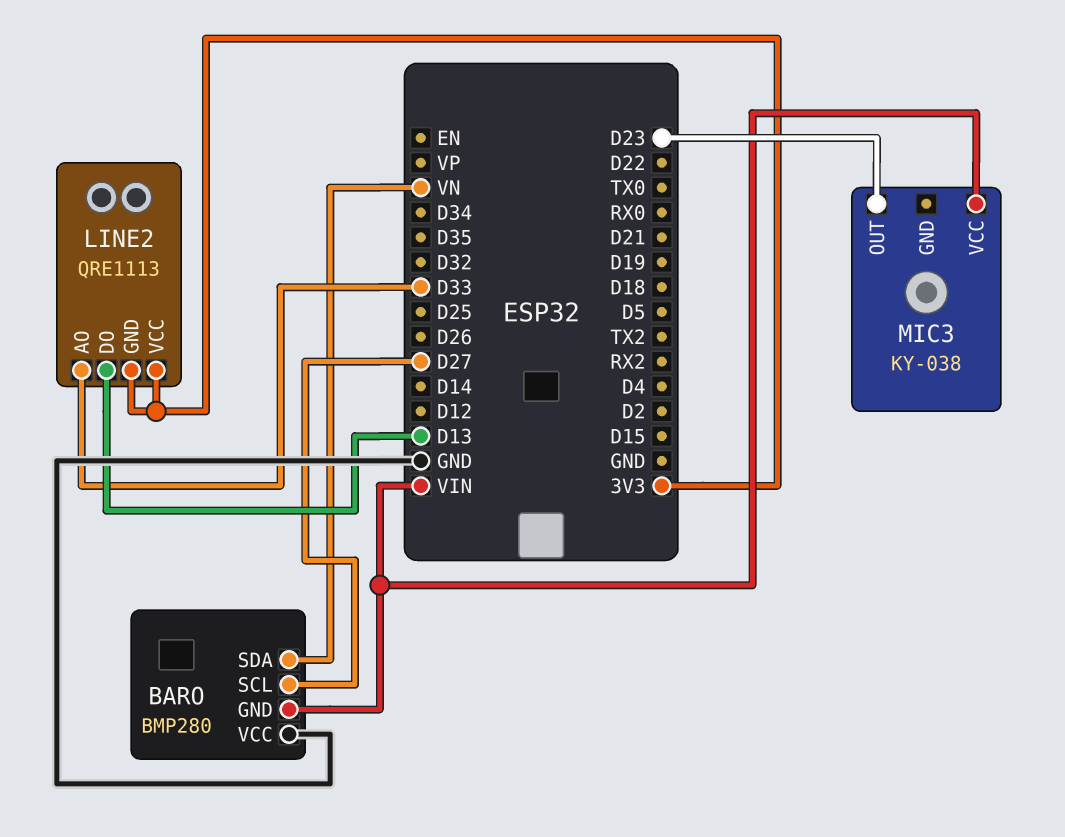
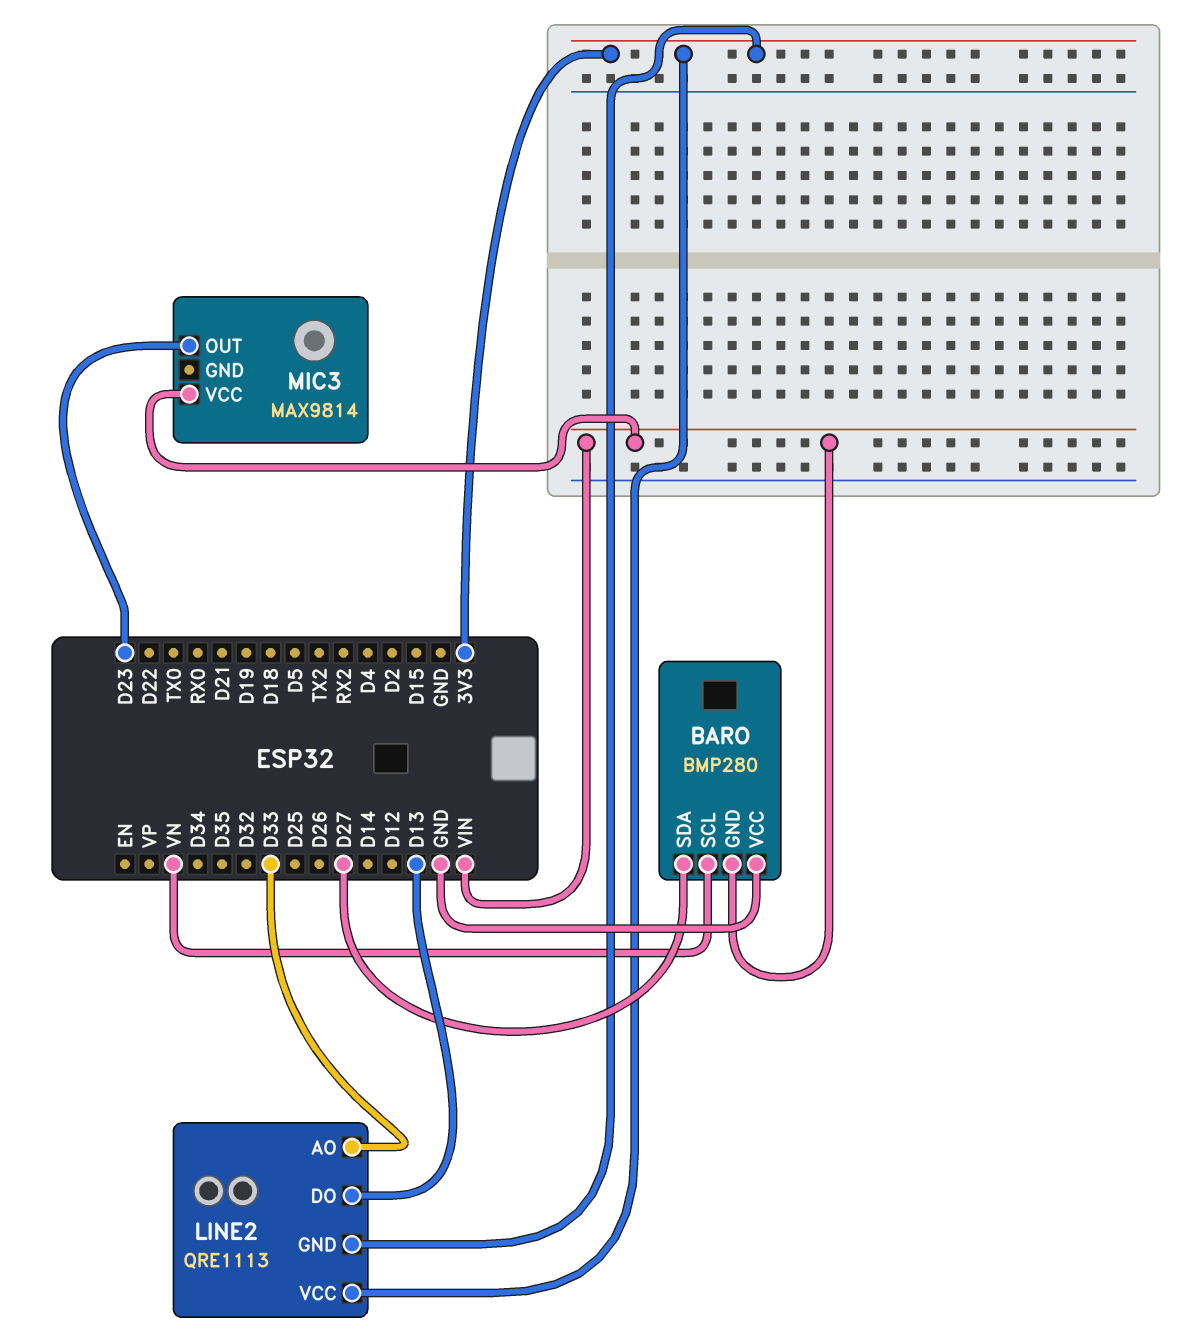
BARO pin SCL: D27 -> VN
BARO pin SDA: VN -> D27
MIC3: KY-038 -> MAX9814

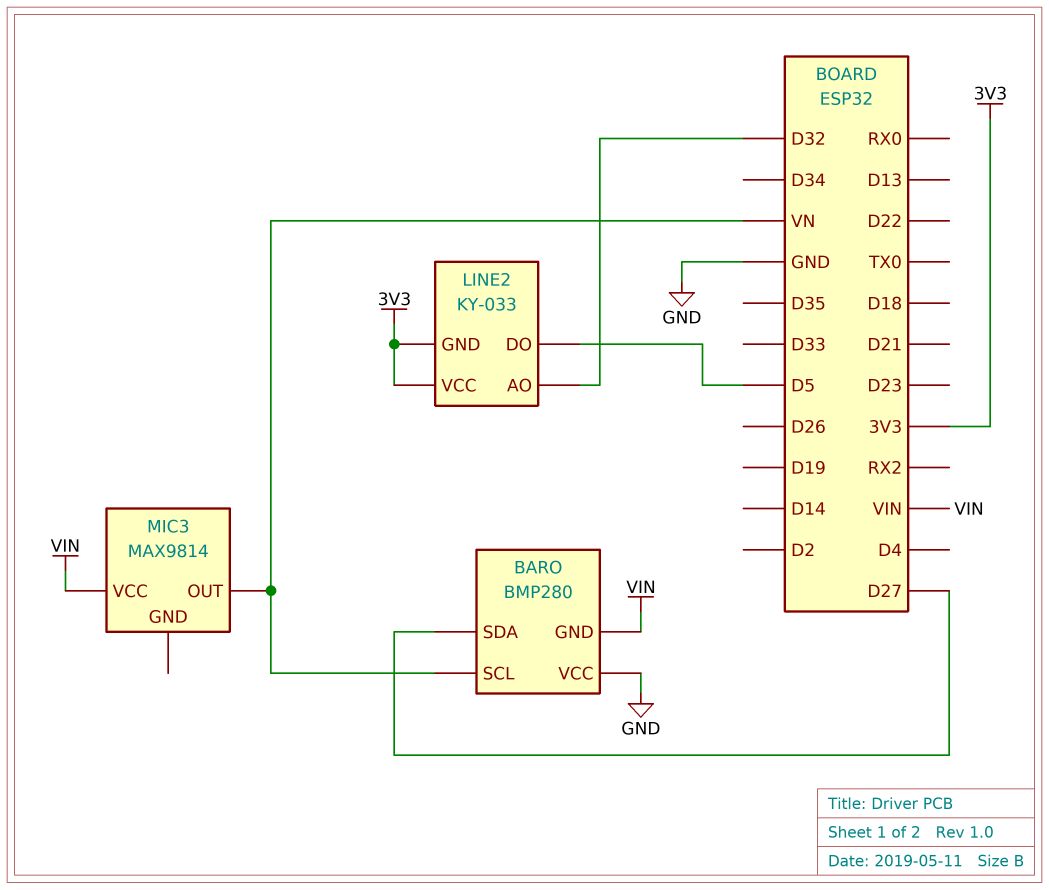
LINE2: QRE1113 -> KY-033
LINE2 pin AO: D33 -> D32
LINE2 pin DO: D13 -> D5
MIC3 pin OUT: D23 -> VN

